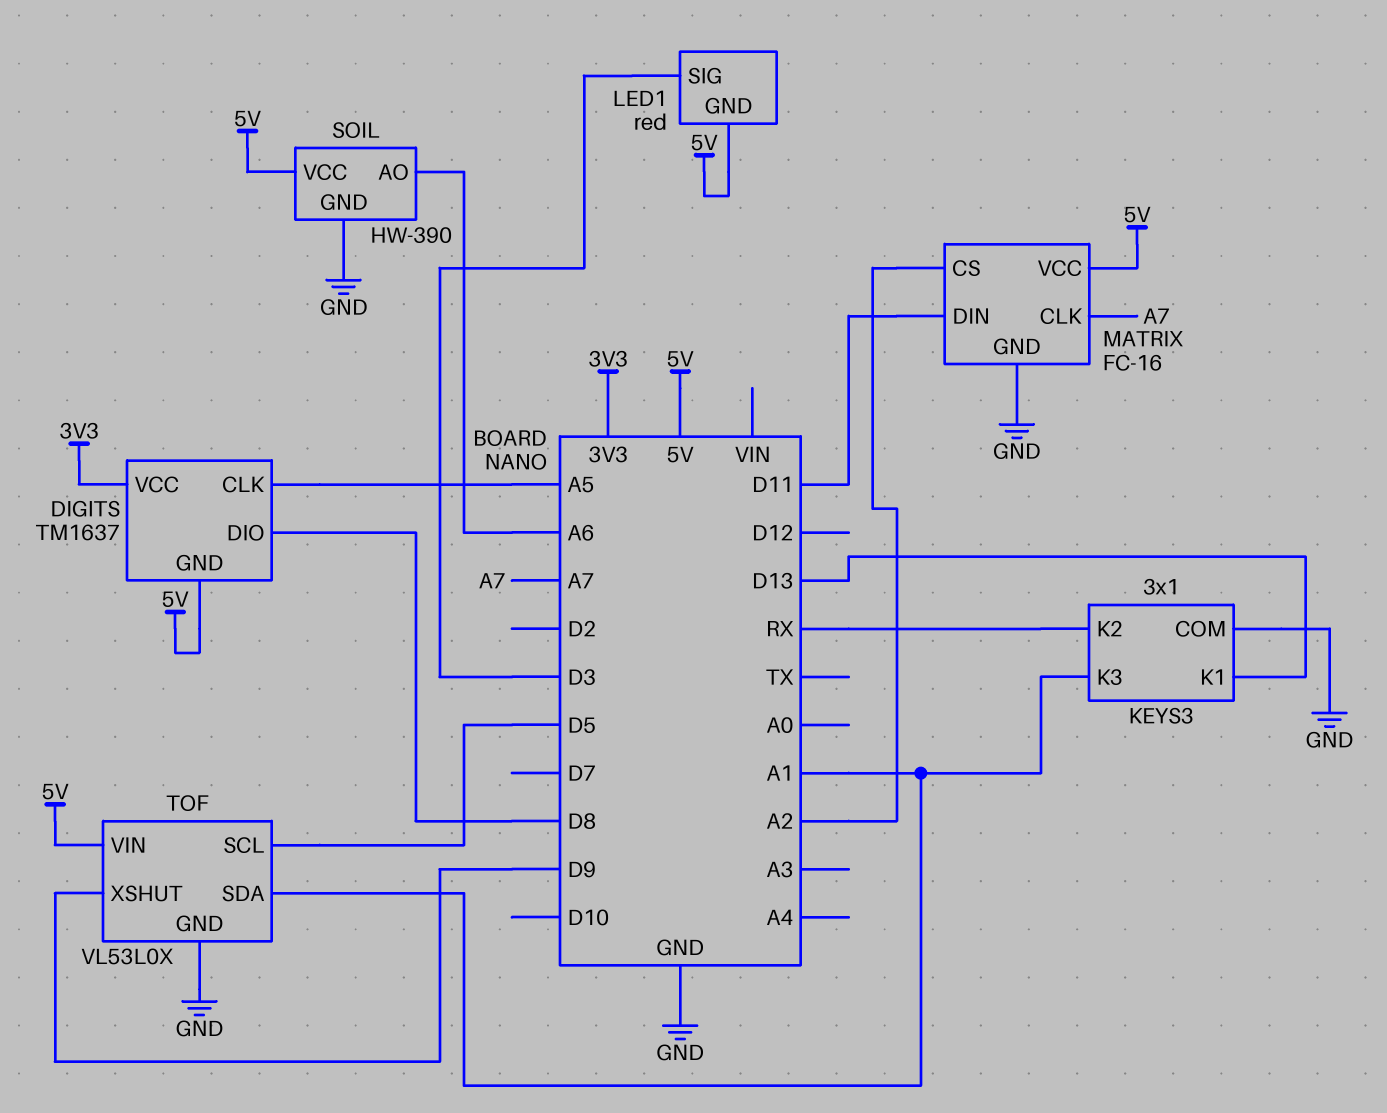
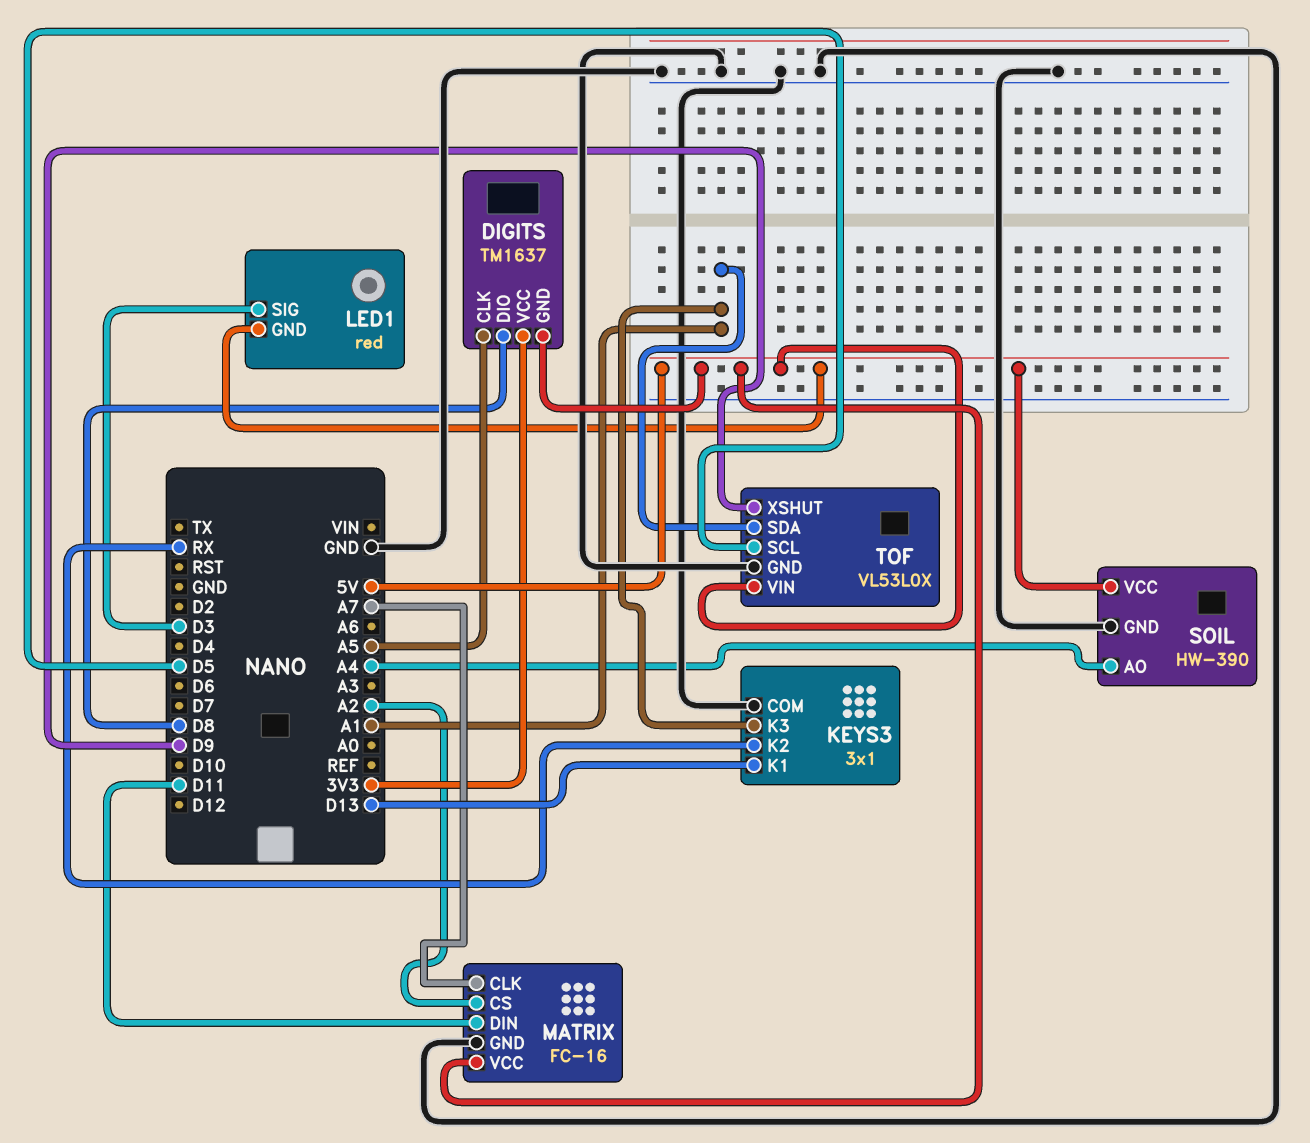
SOIL pin AO: A6 -> A4

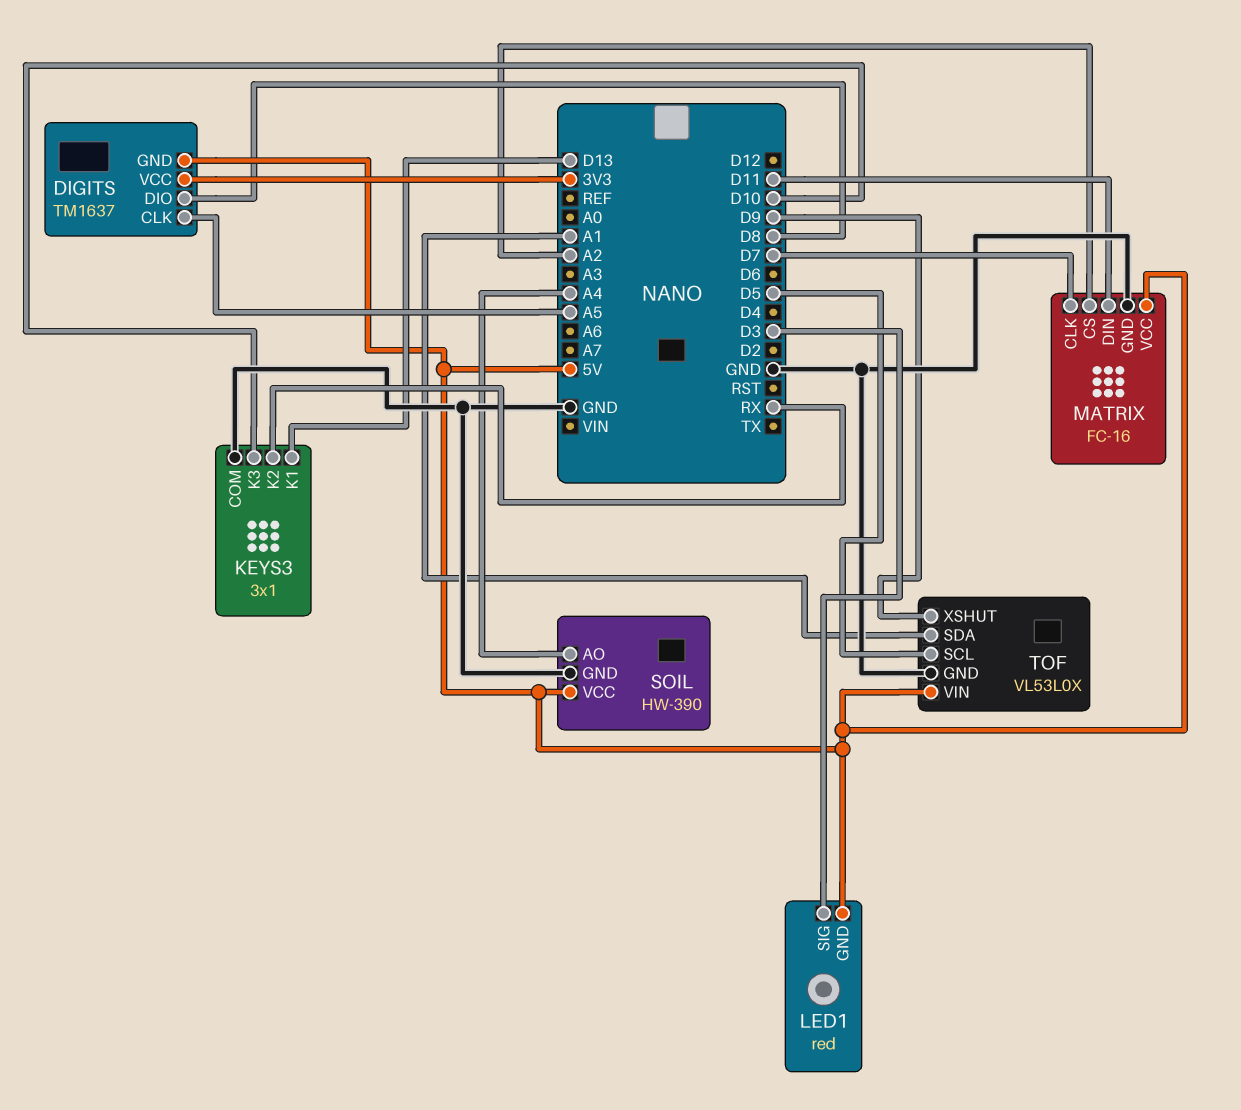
KEYS3 pin K3: A1 -> D10
MATRIX pin CLK: A7 -> D7

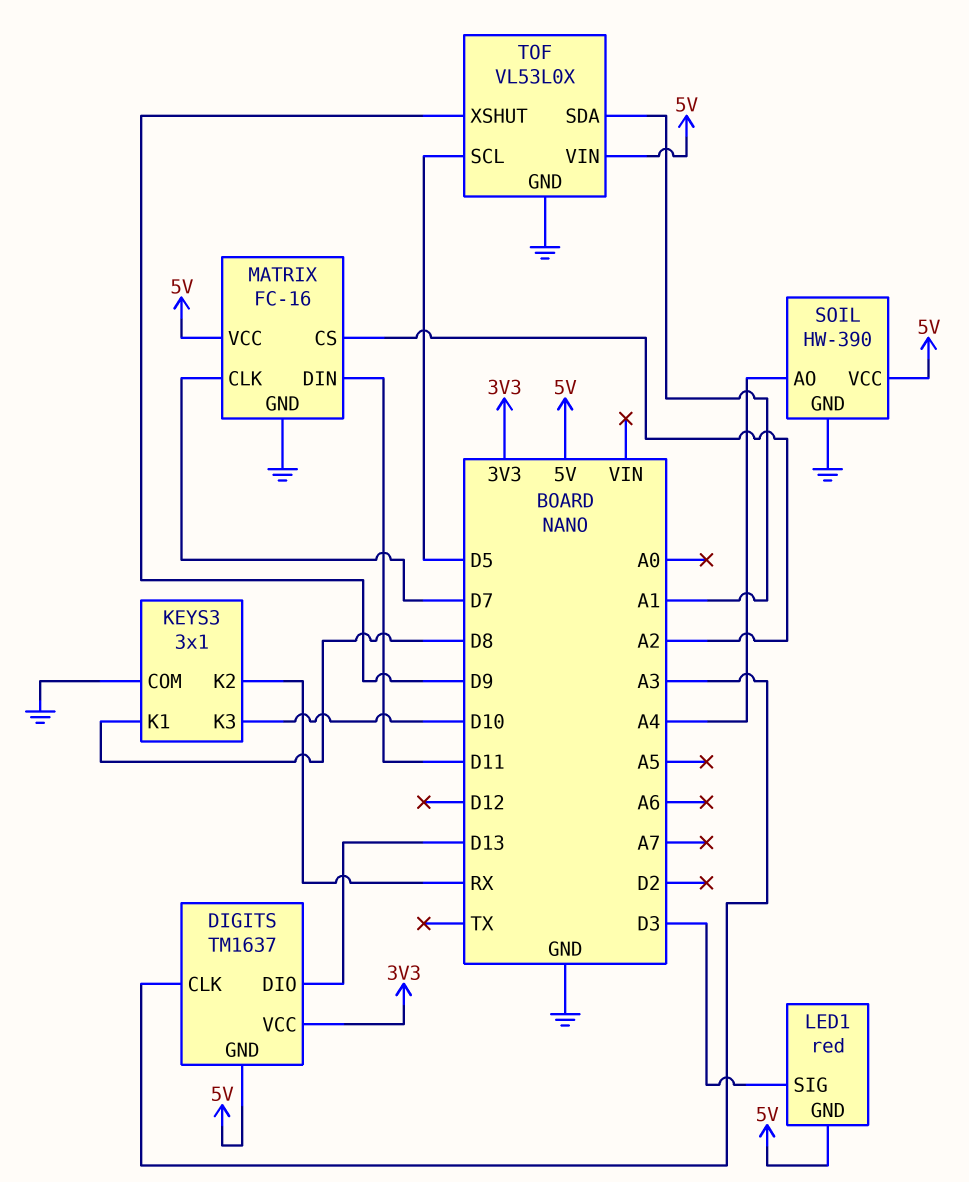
DIGITS pin CLK: A5 -> A3
DIGITS pin DIO: D8 -> D13
KEYS3 pin K1: D13 -> D8

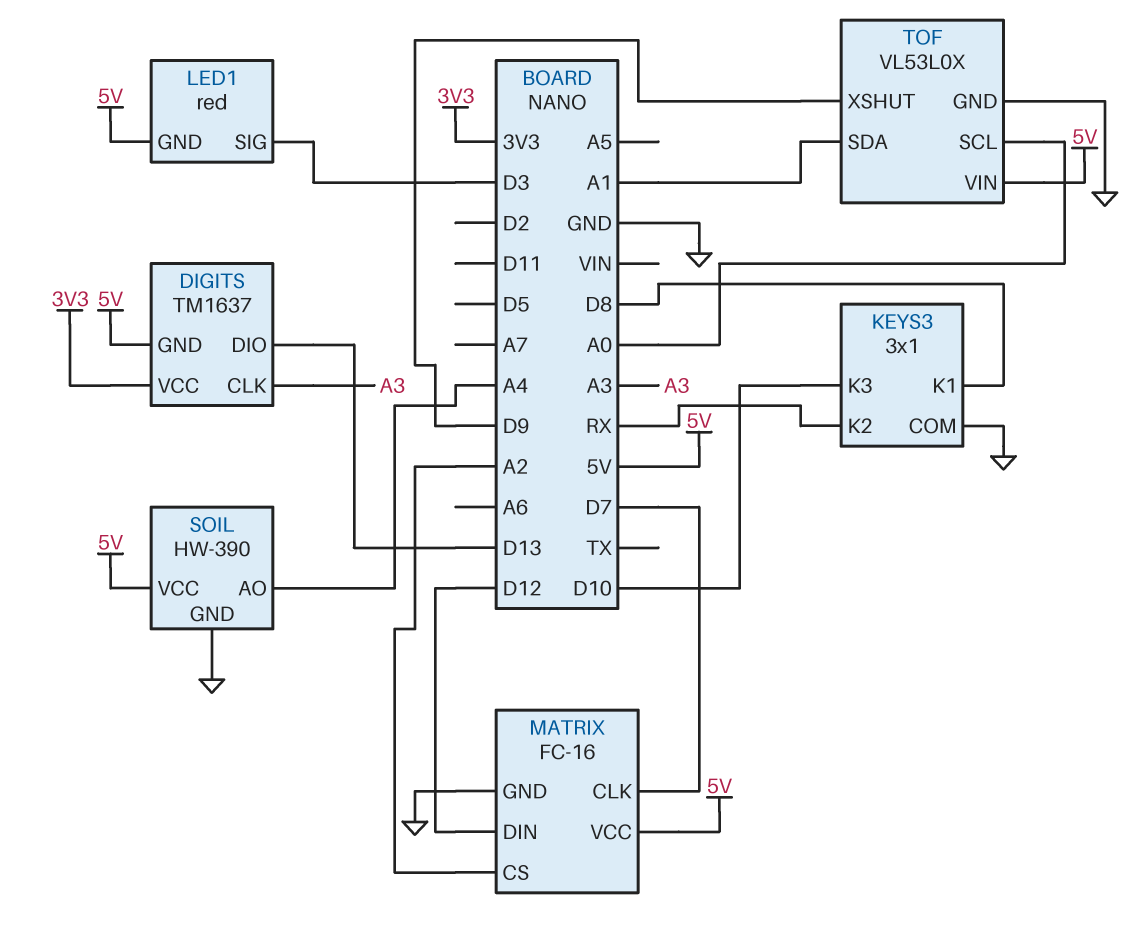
MATRIX pin DIN: D11 -> D12
TOF pin SCL: D5 -> A0

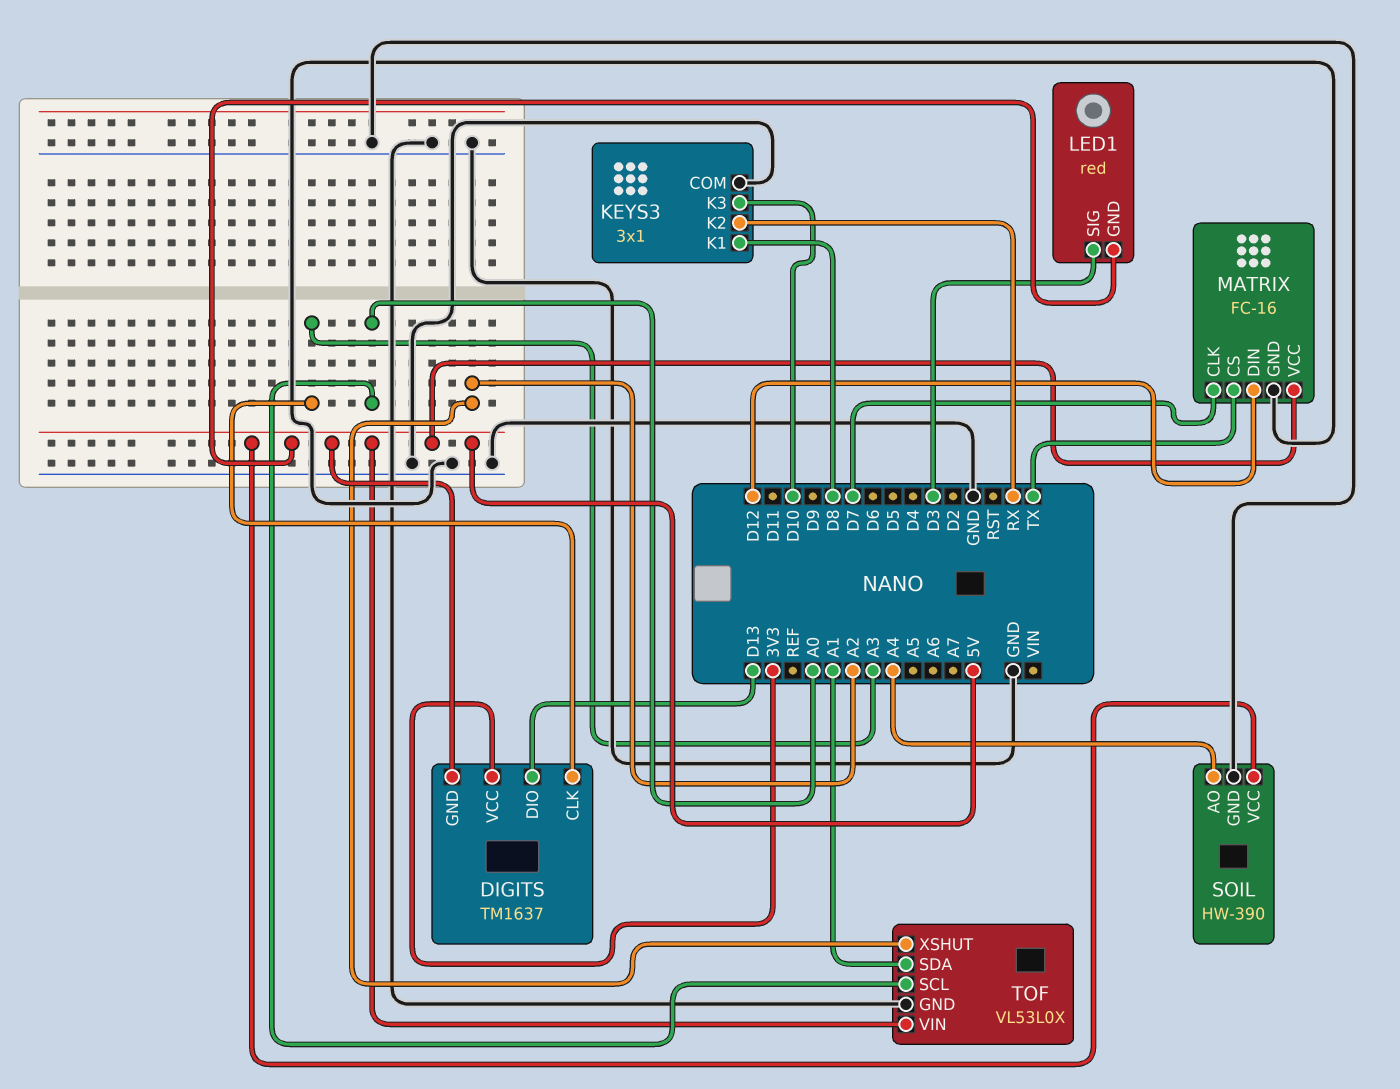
MATRIX pin CS: A2 -> TX
TOF pin XSHUT: D9 -> A2

